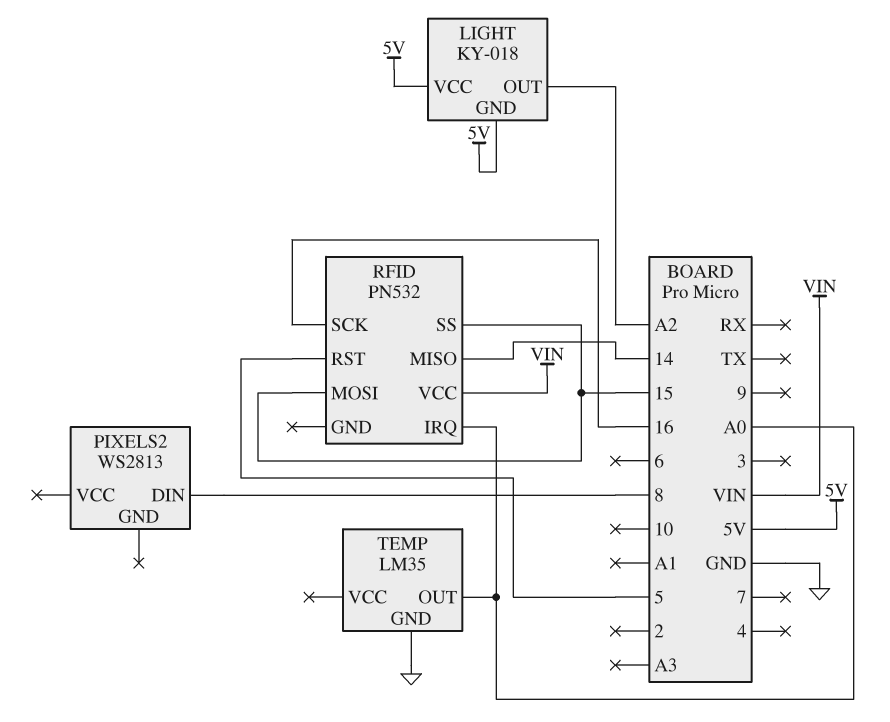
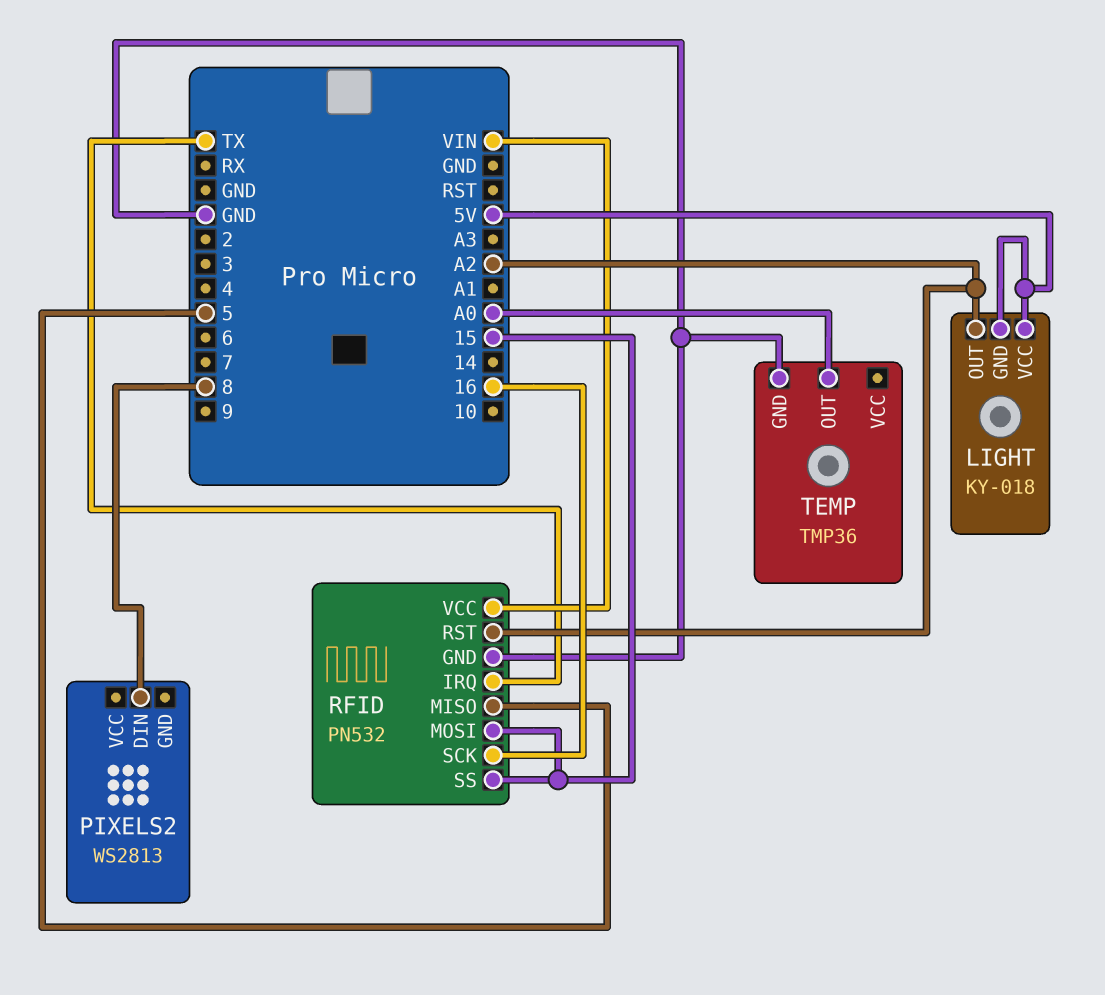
RFID pin GND: none -> GND
RFID pin IRQ: A0 -> TX
RFID pin MISO: 14 -> 5
RFID pin RST: 5 -> A2
TEMP: LM35 -> TMP36

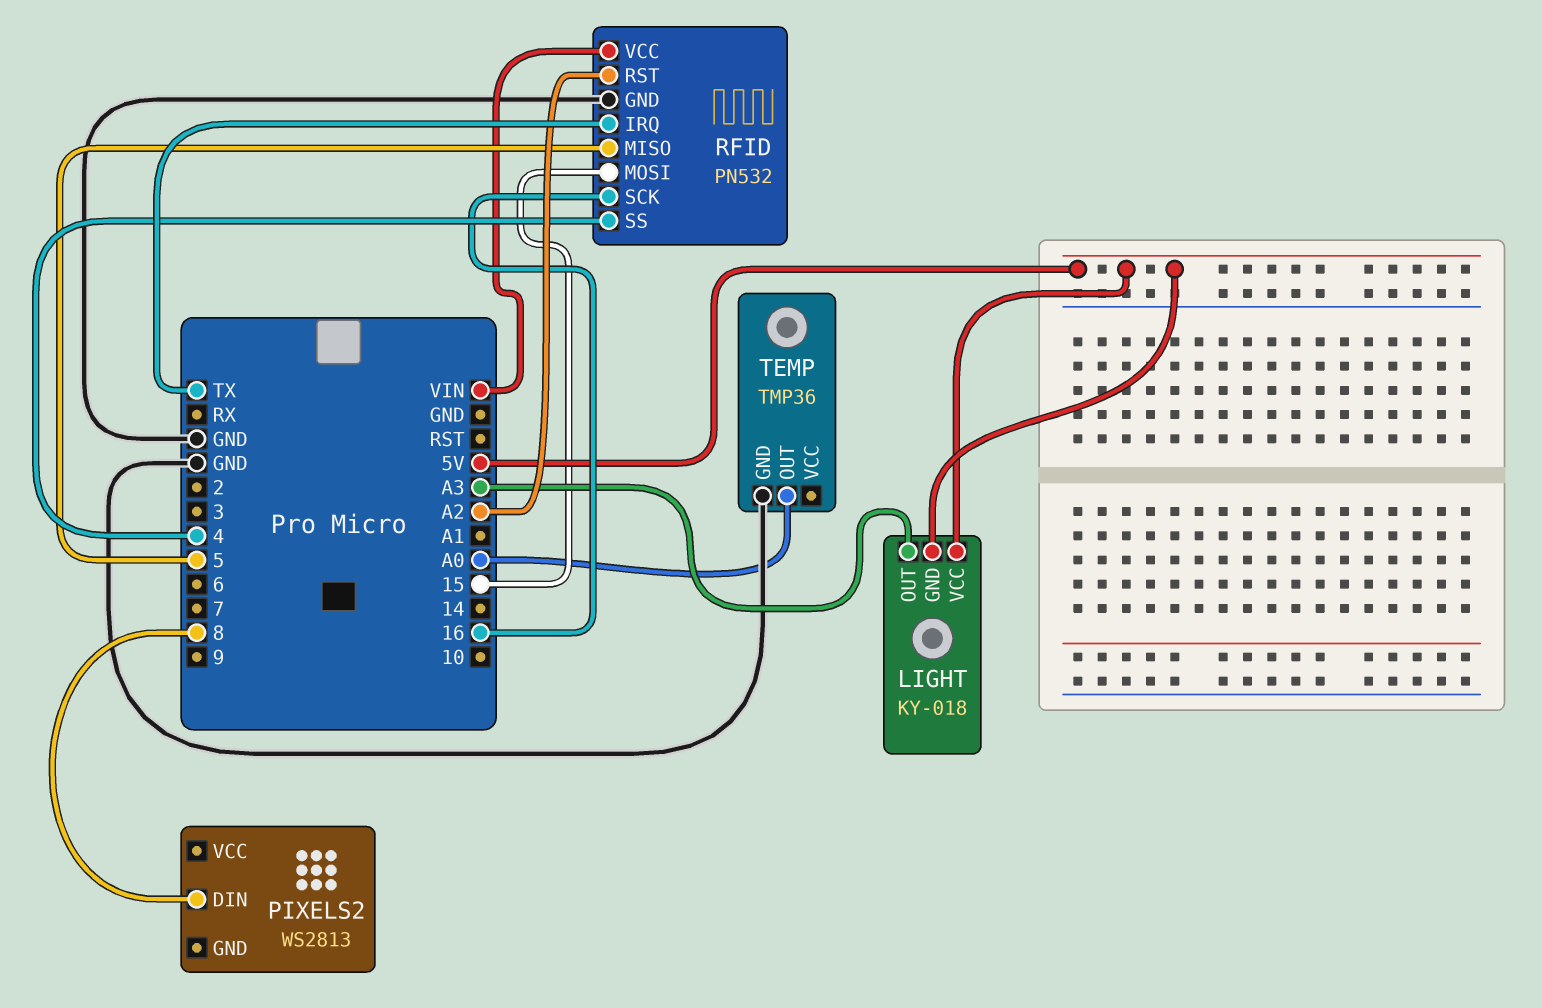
LIGHT pin OUT: A2 -> A3
RFID pin SS: 15 -> 4

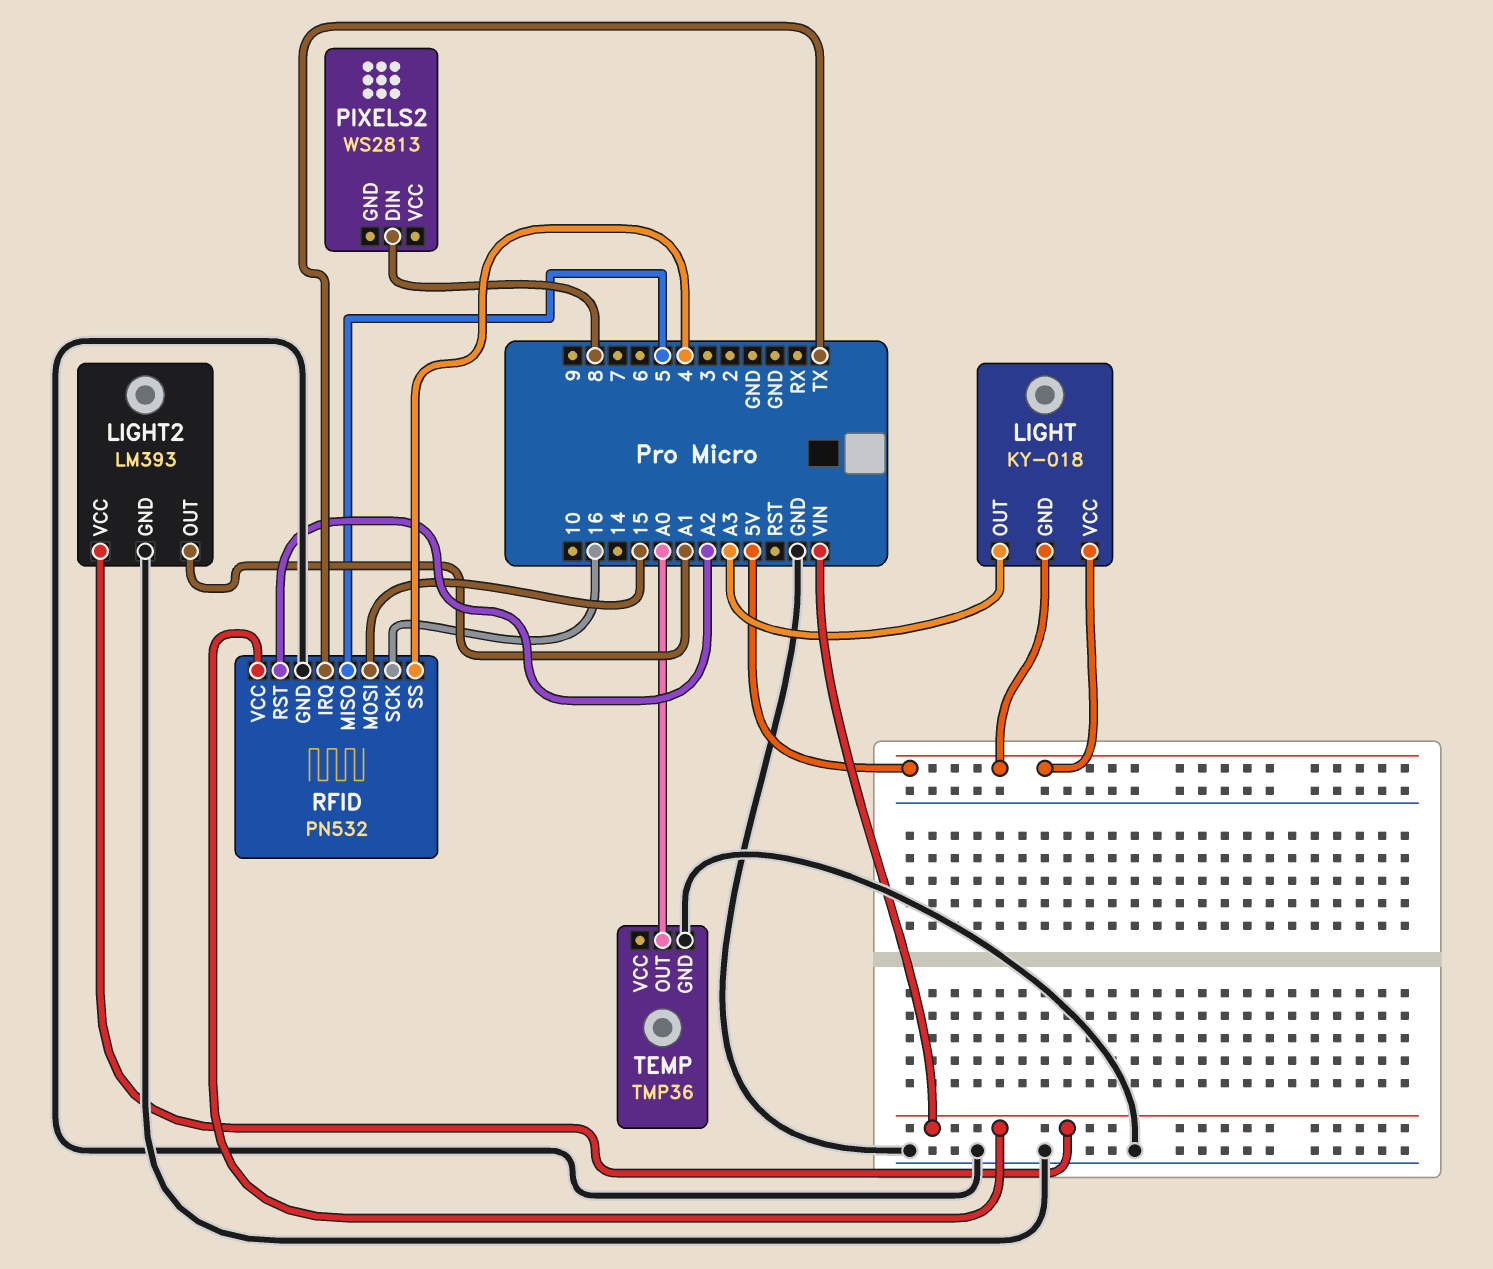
LIGHT2: none -> LM393
LIGHT2 pin GND: none -> GND
LIGHT2 pin OUT: none -> A1
LIGHT2 pin VCC: none -> VIN

